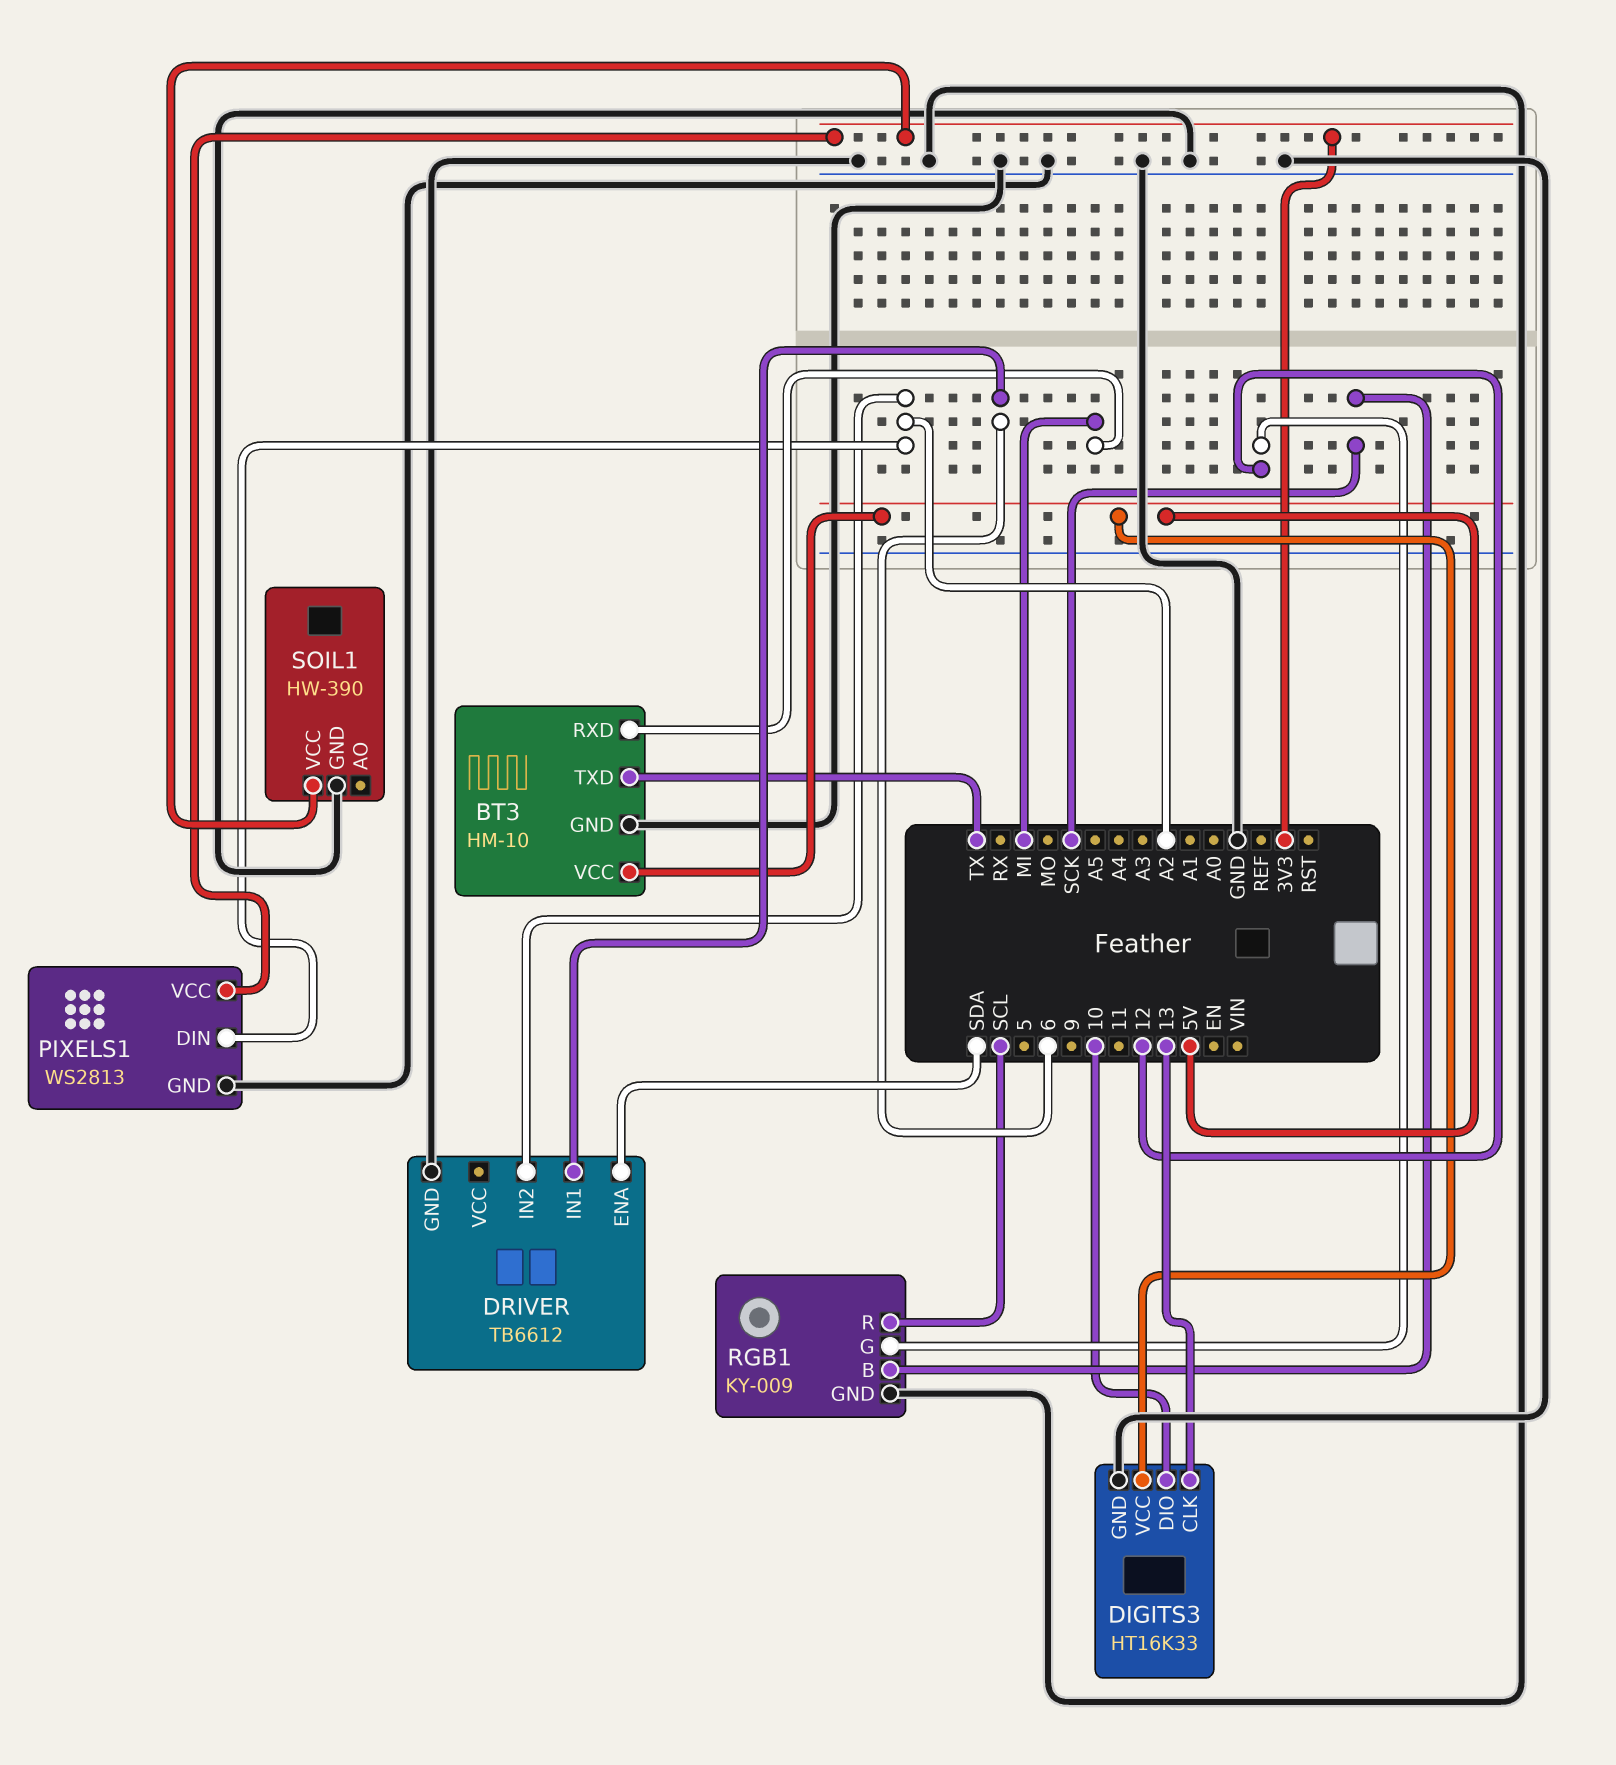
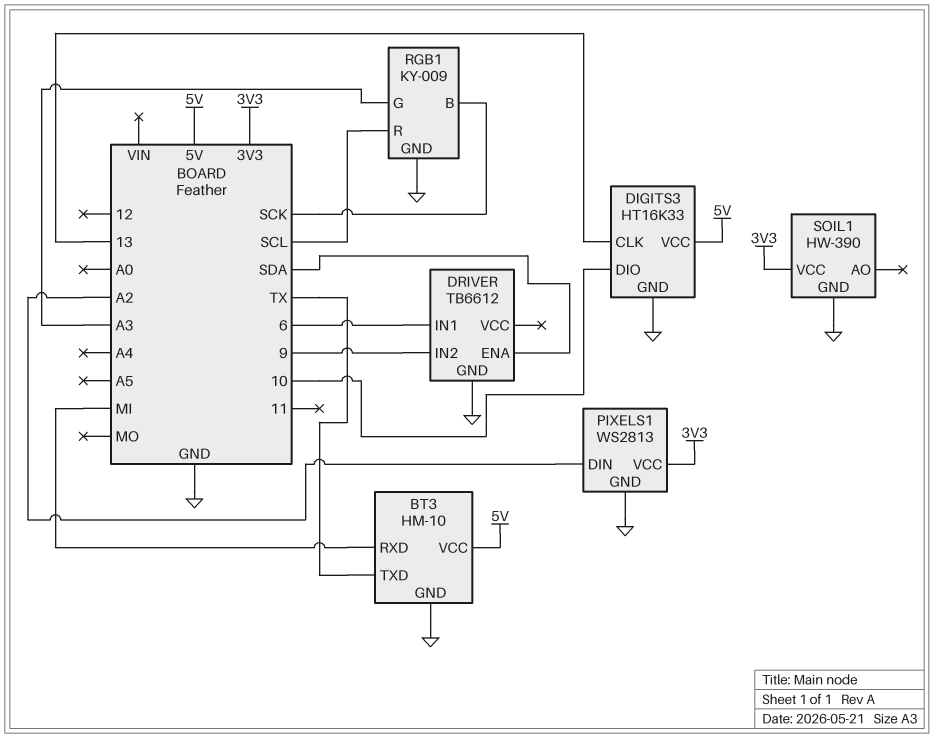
DRIVER pin IN2: A2 -> 9
RGB1 pin G: 12 -> A3

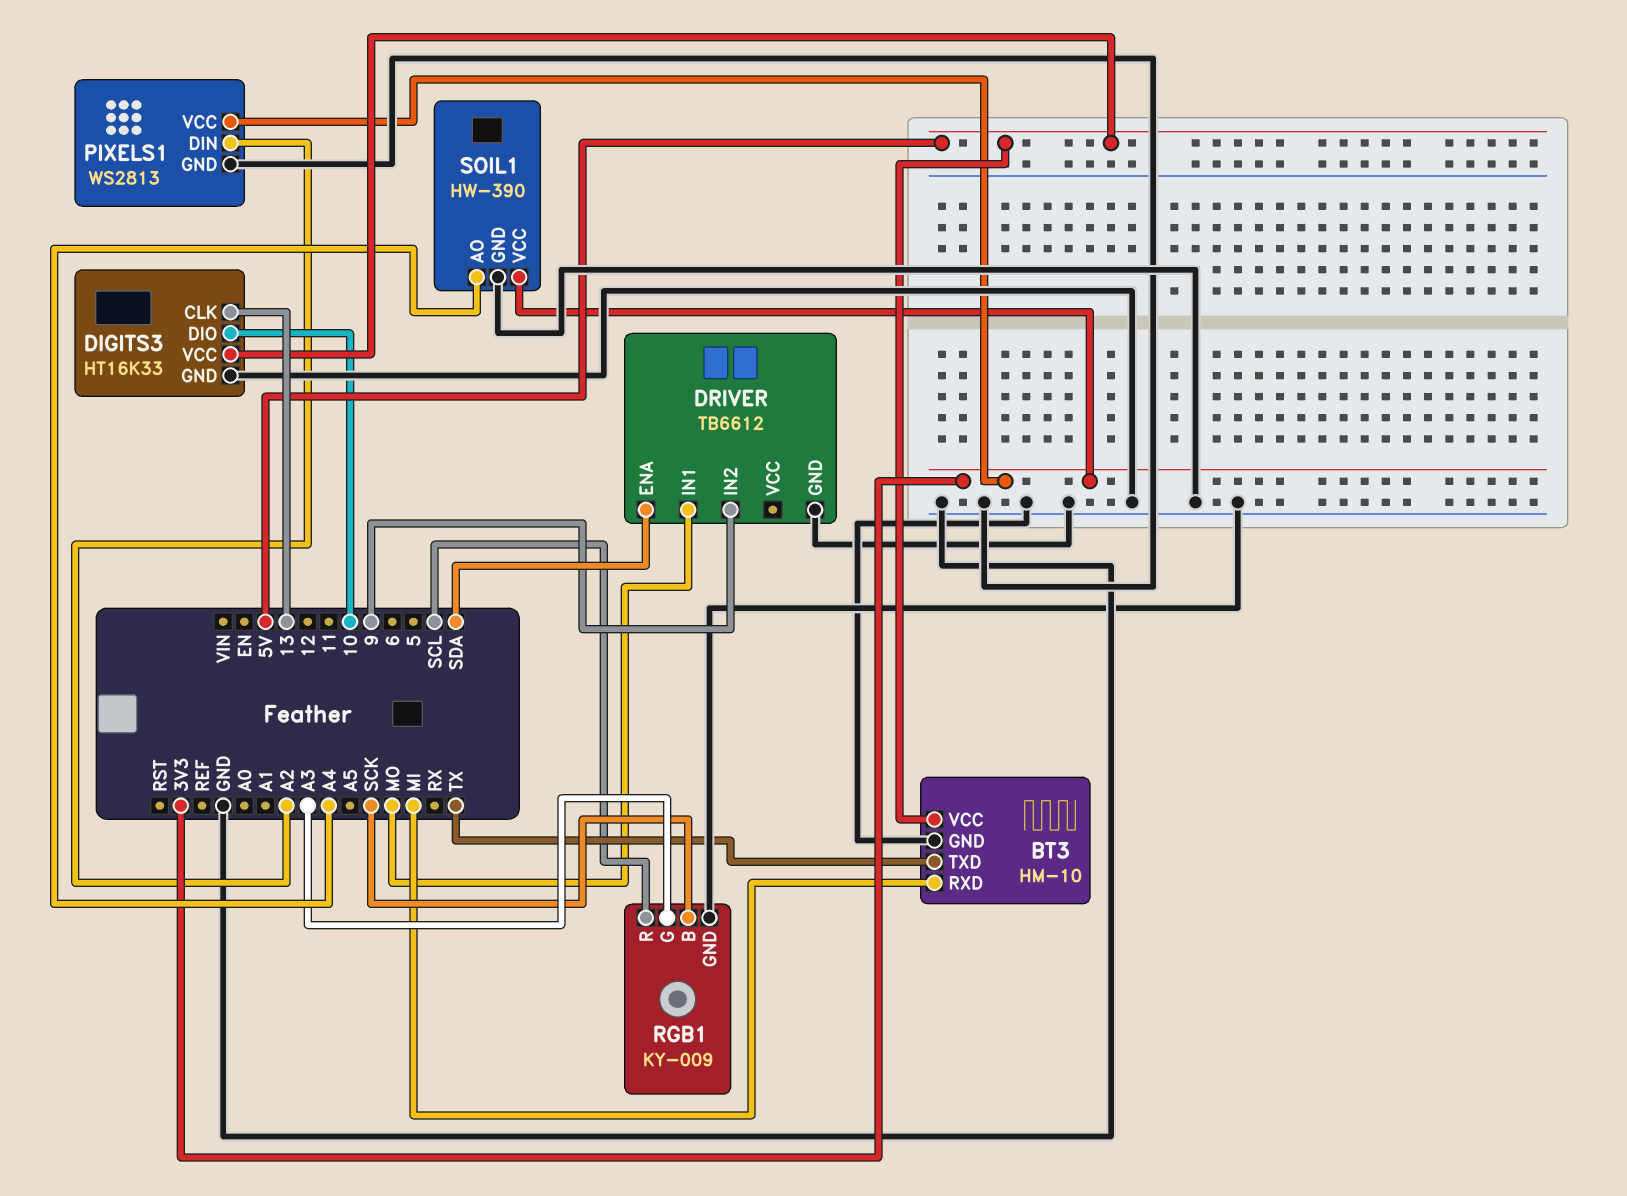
DRIVER pin IN1: 6 -> MO
SOIL1 pin AO: none -> A4

